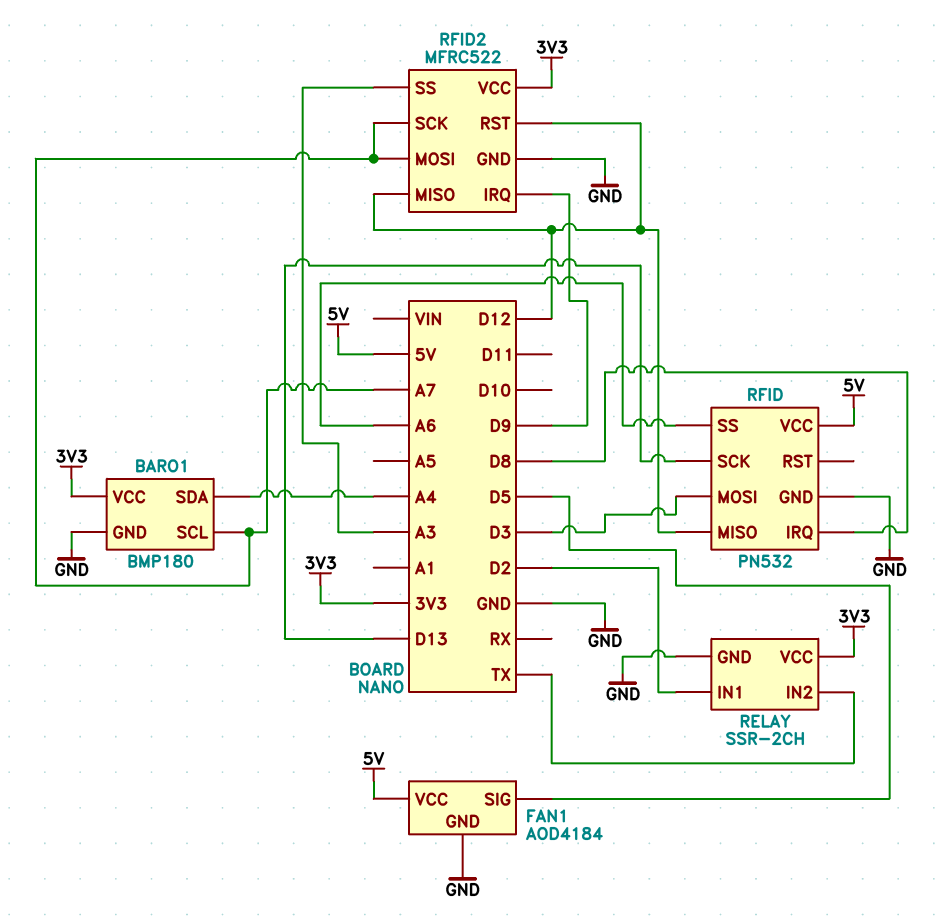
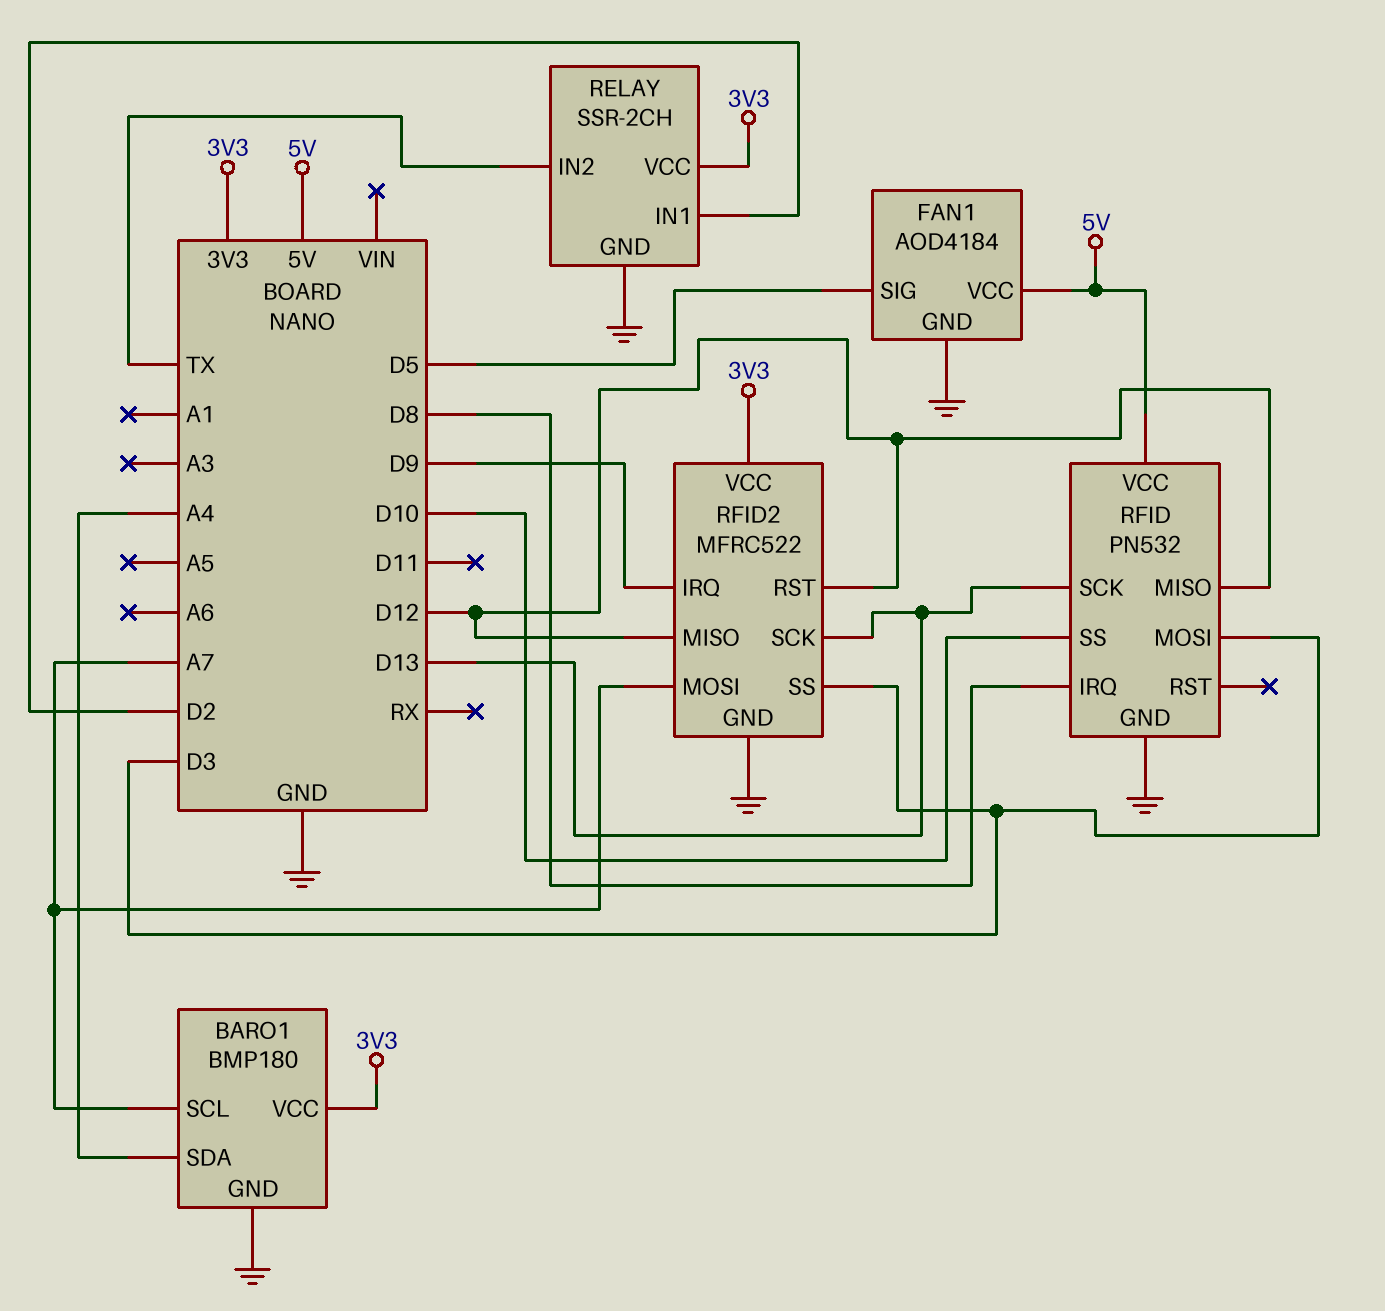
RFID pin SS: A6 -> D10
RFID2 pin SCK: A7 -> D13
RFID2 pin SS: A3 -> D3

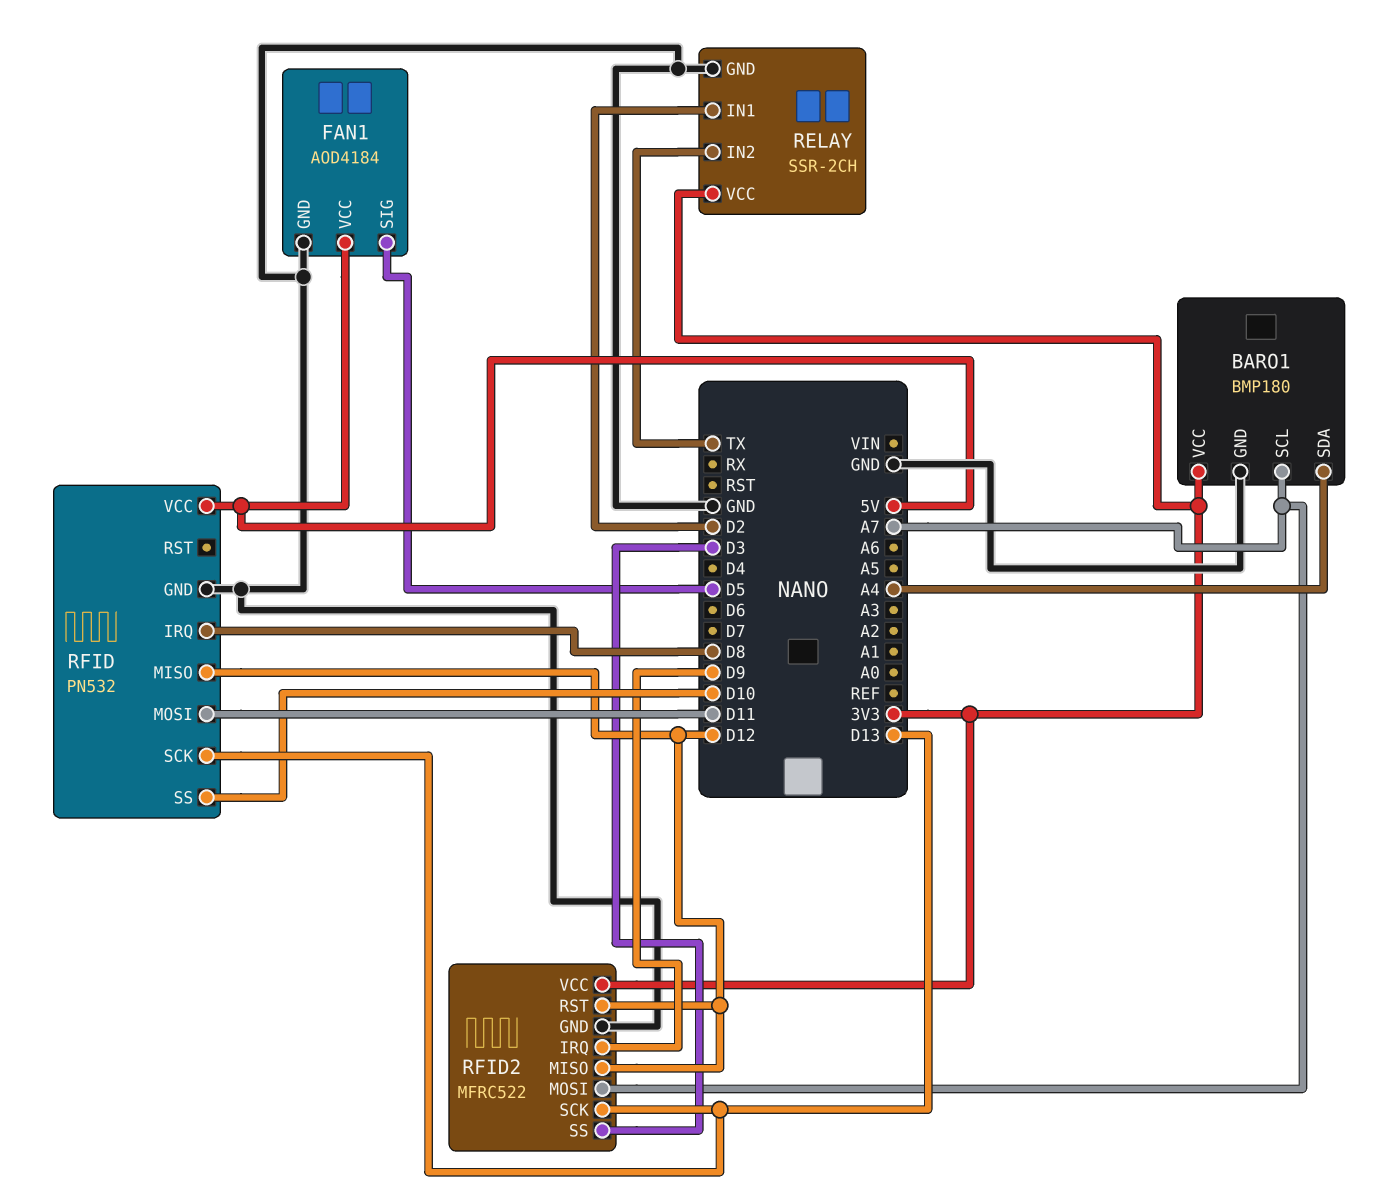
RFID pin MOSI: D3 -> D11

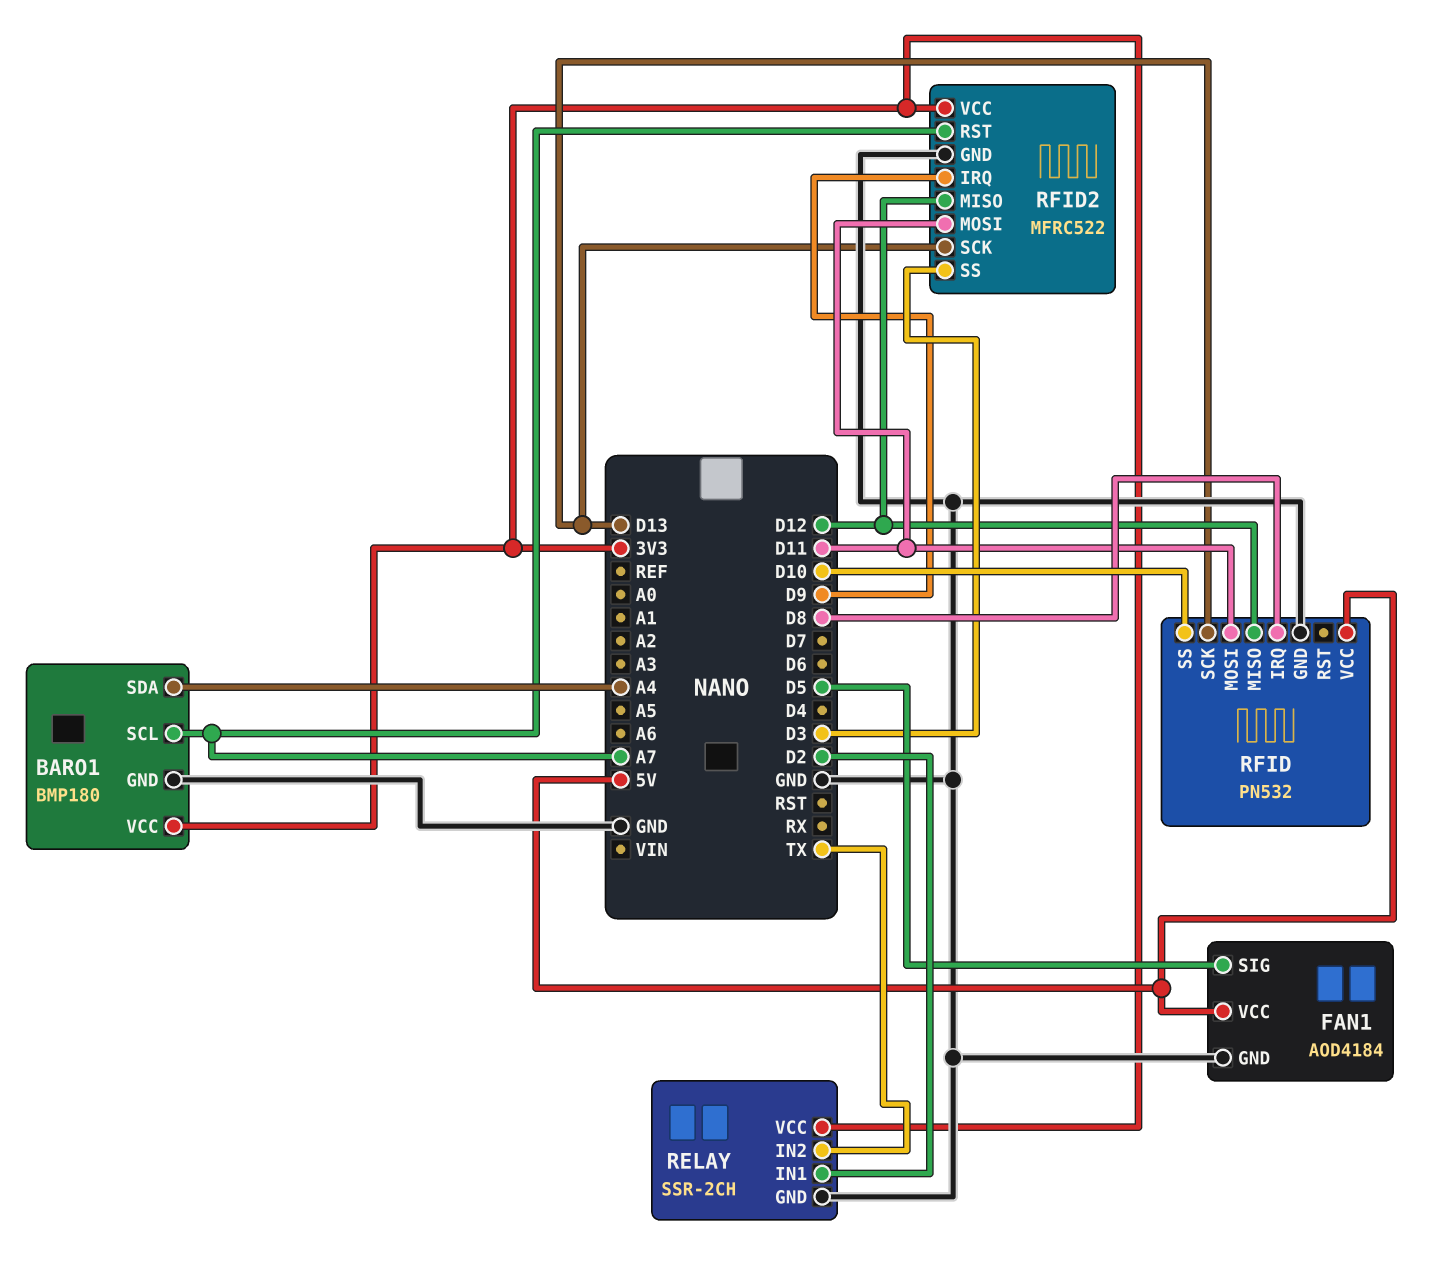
RFID2 pin MOSI: A7 -> D11
RFID2 pin RST: D12 -> A7

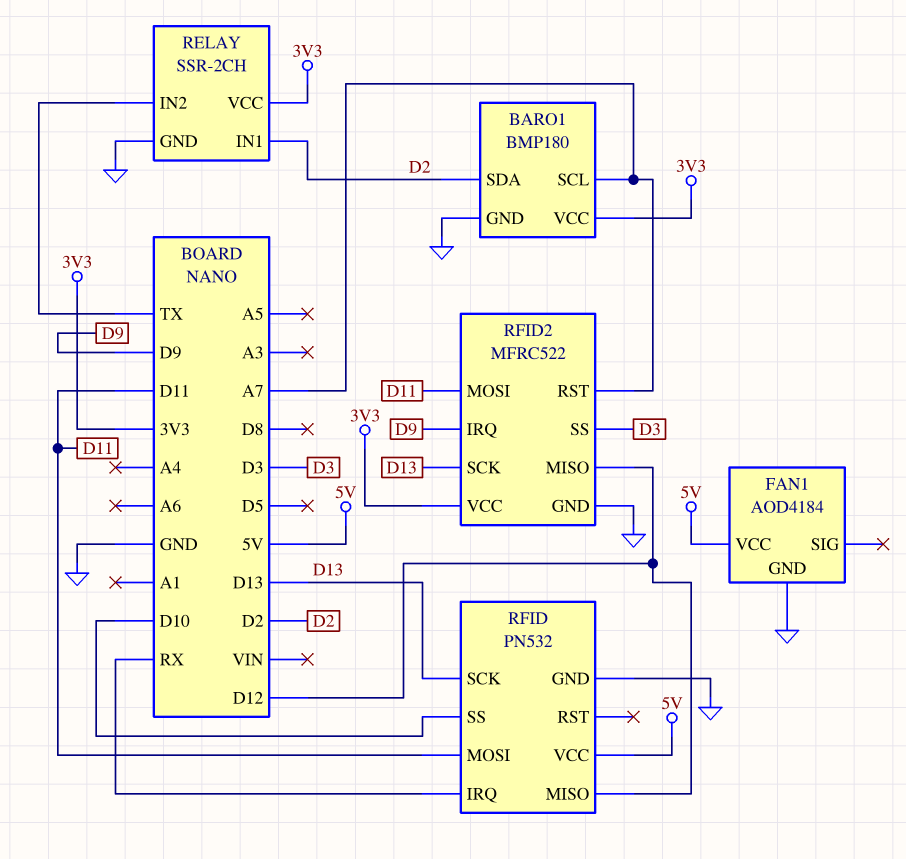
BARO1 pin SDA: A4 -> D2
FAN1 pin SIG: D5 -> none
RFID pin IRQ: D8 -> RX

